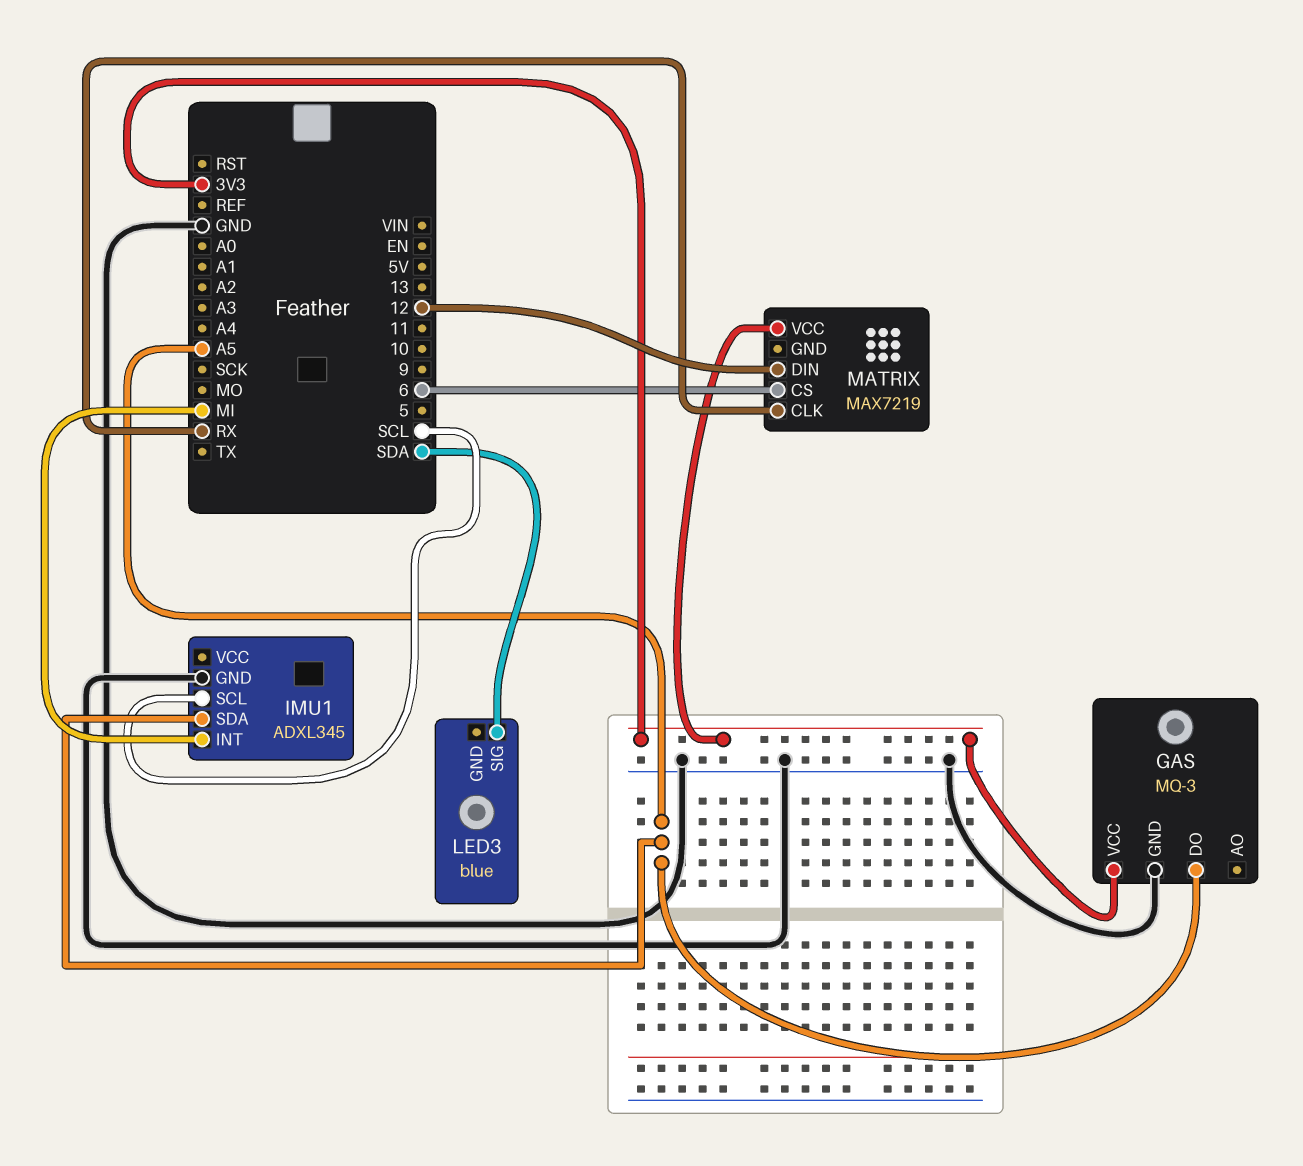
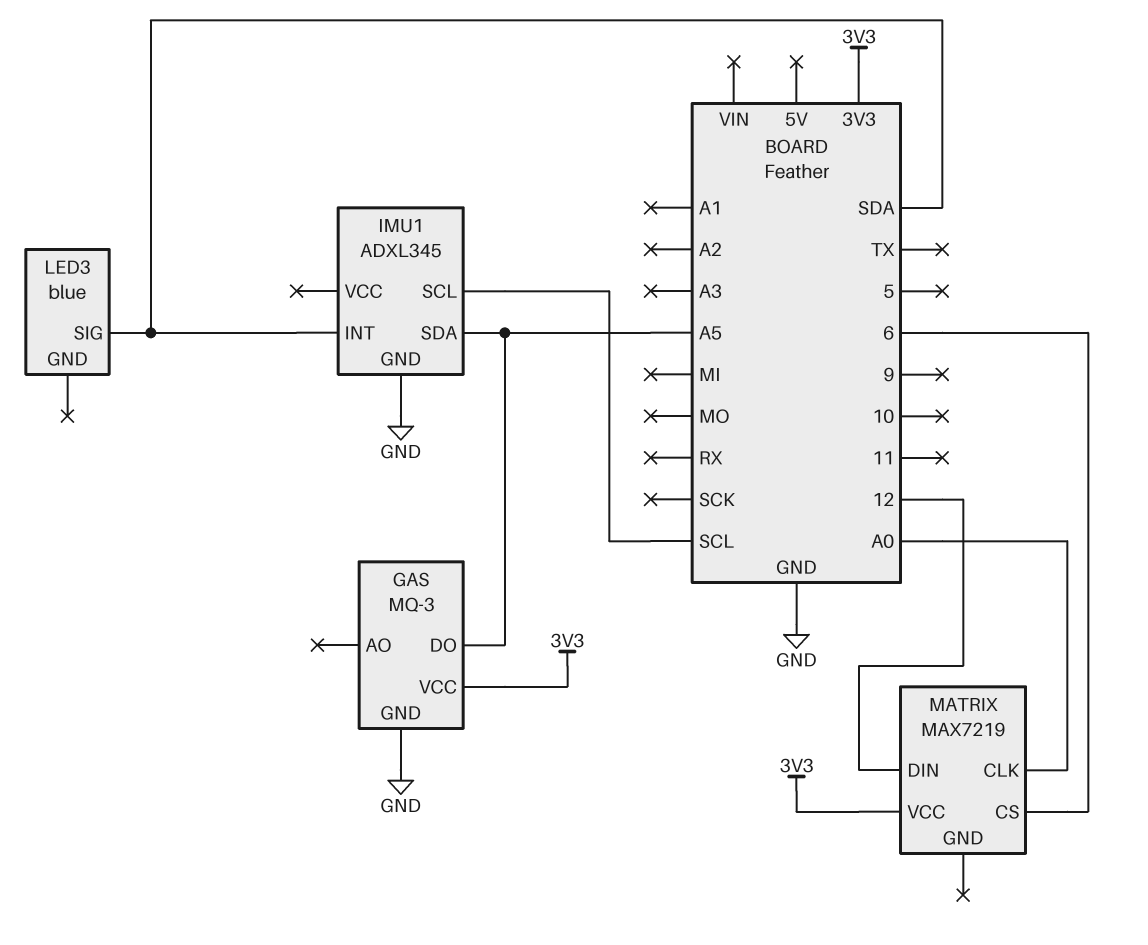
IMU1 pin INT: MI -> SDA
MATRIX pin CLK: RX -> A0

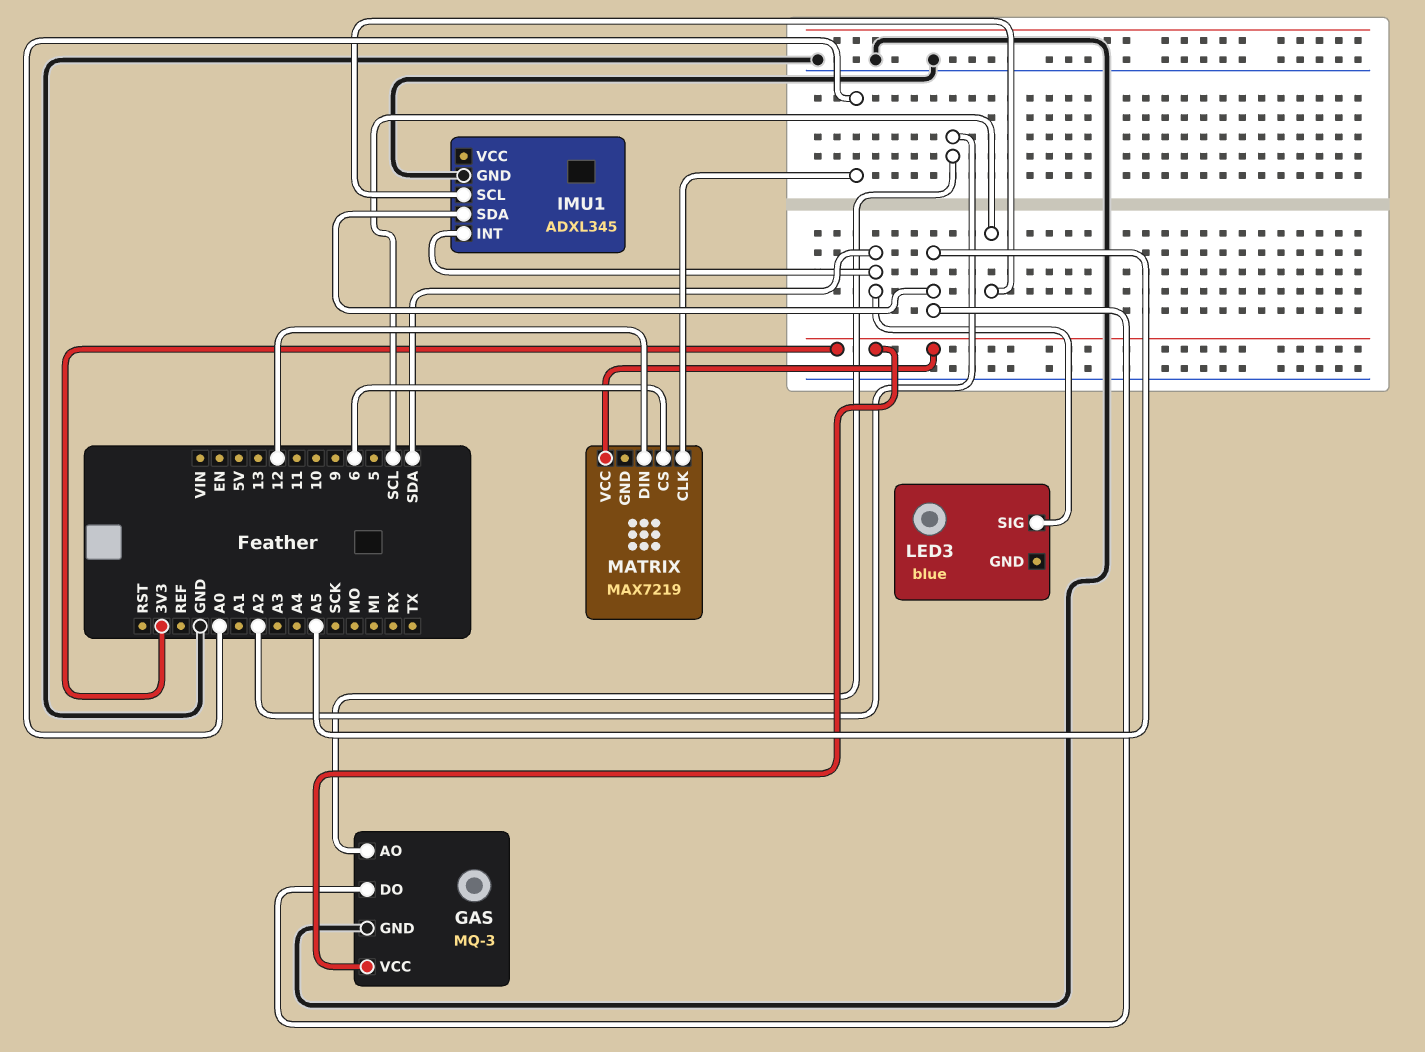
GAS pin AO: none -> A2

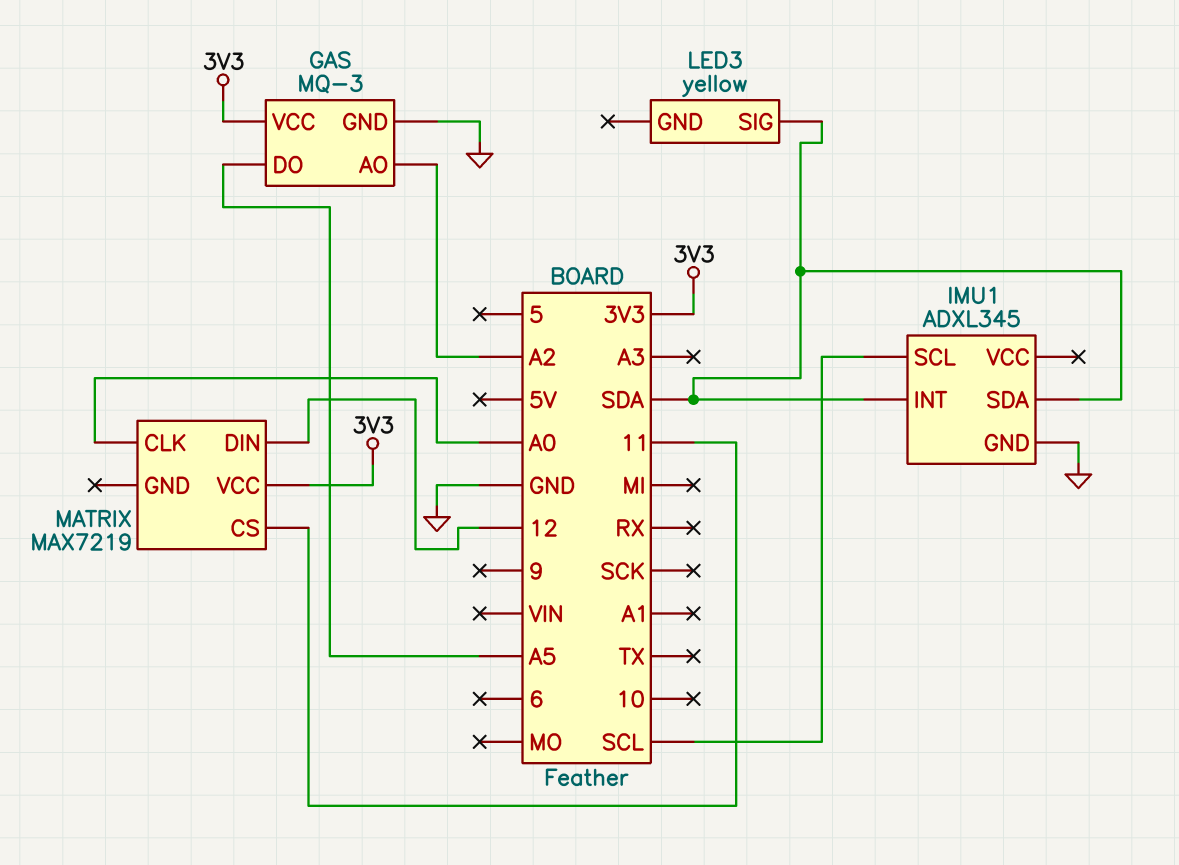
IMU1 pin SDA: A5 -> SDA
LED3: blue -> yellow
MATRIX pin CS: 6 -> 11

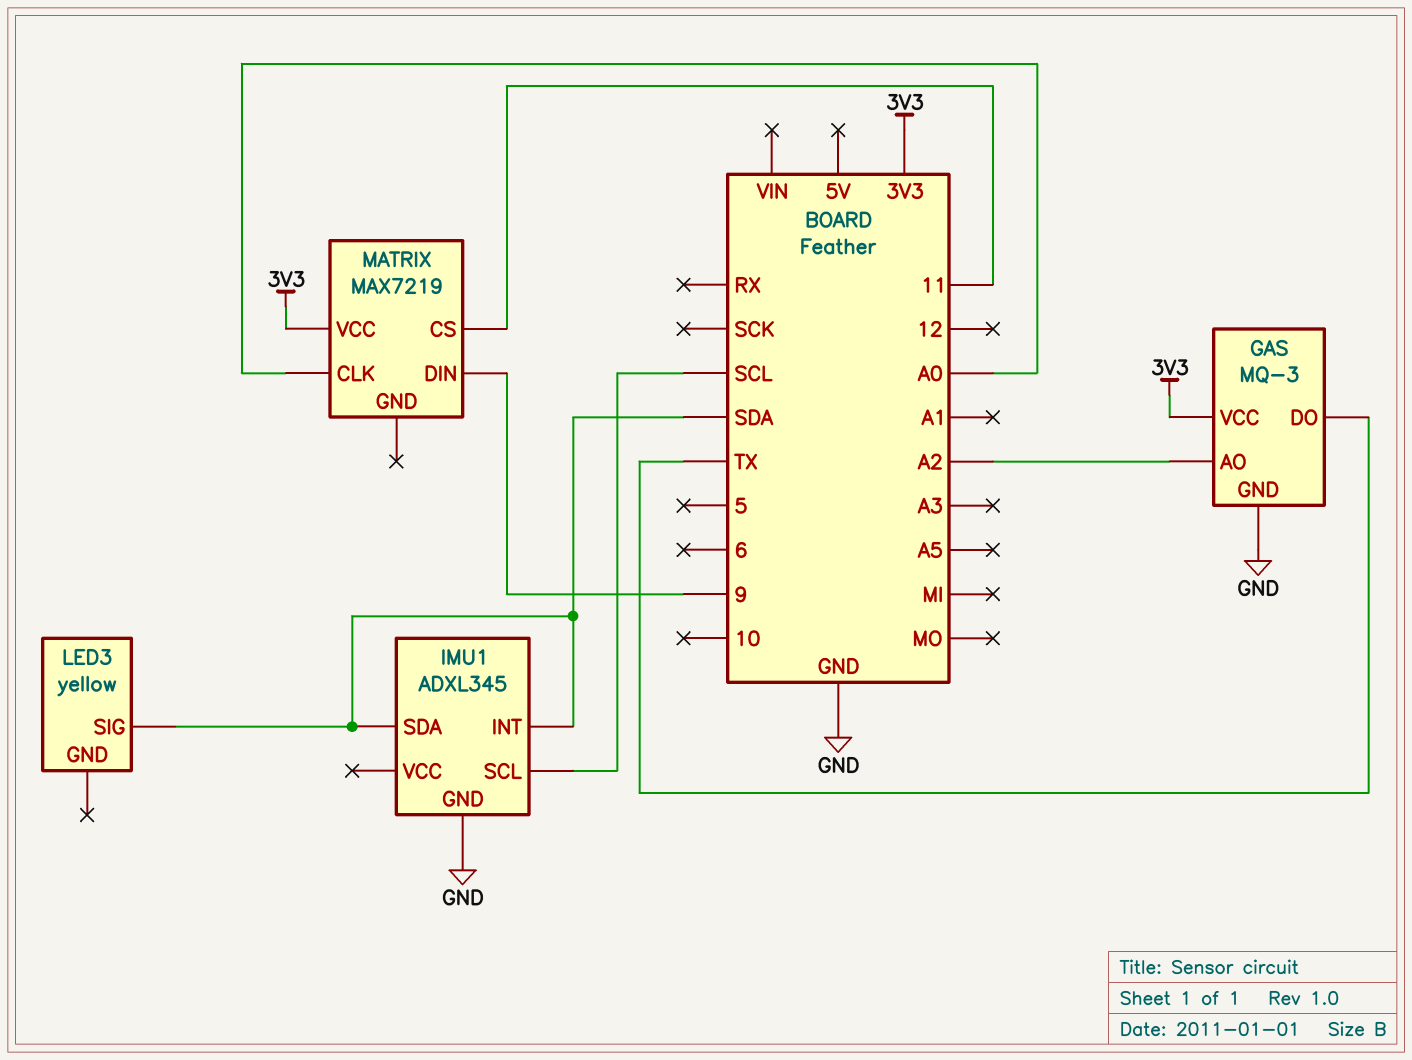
GAS pin DO: A5 -> TX
MATRIX pin DIN: 12 -> 9

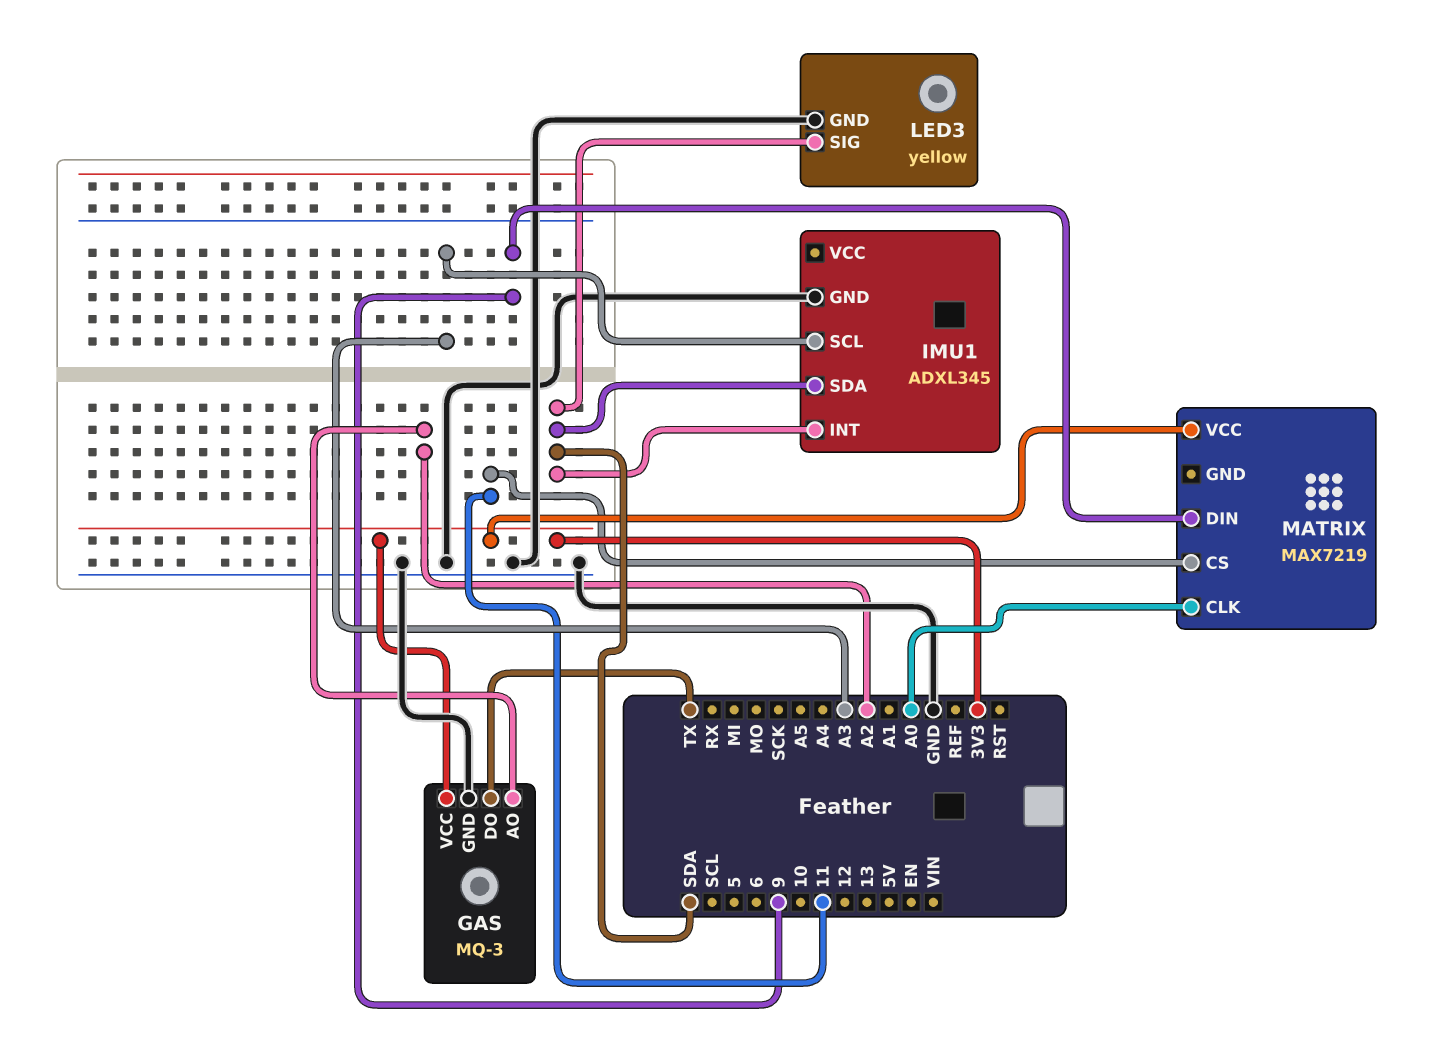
IMU1 pin SCL: SCL -> A3
LED3 pin GND: none -> GND

